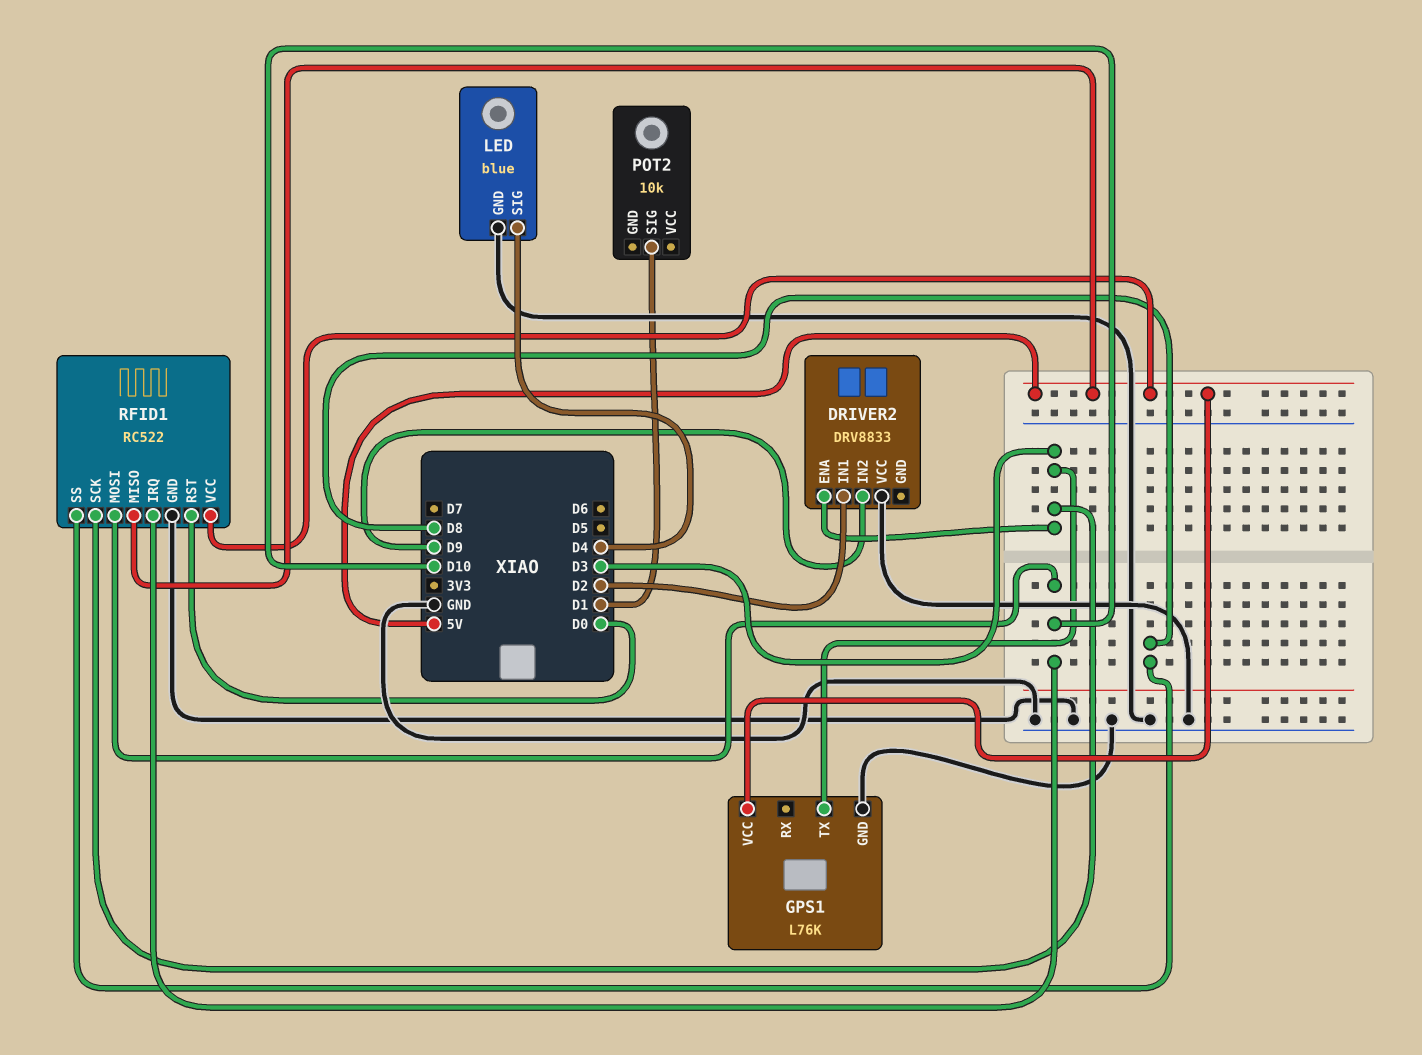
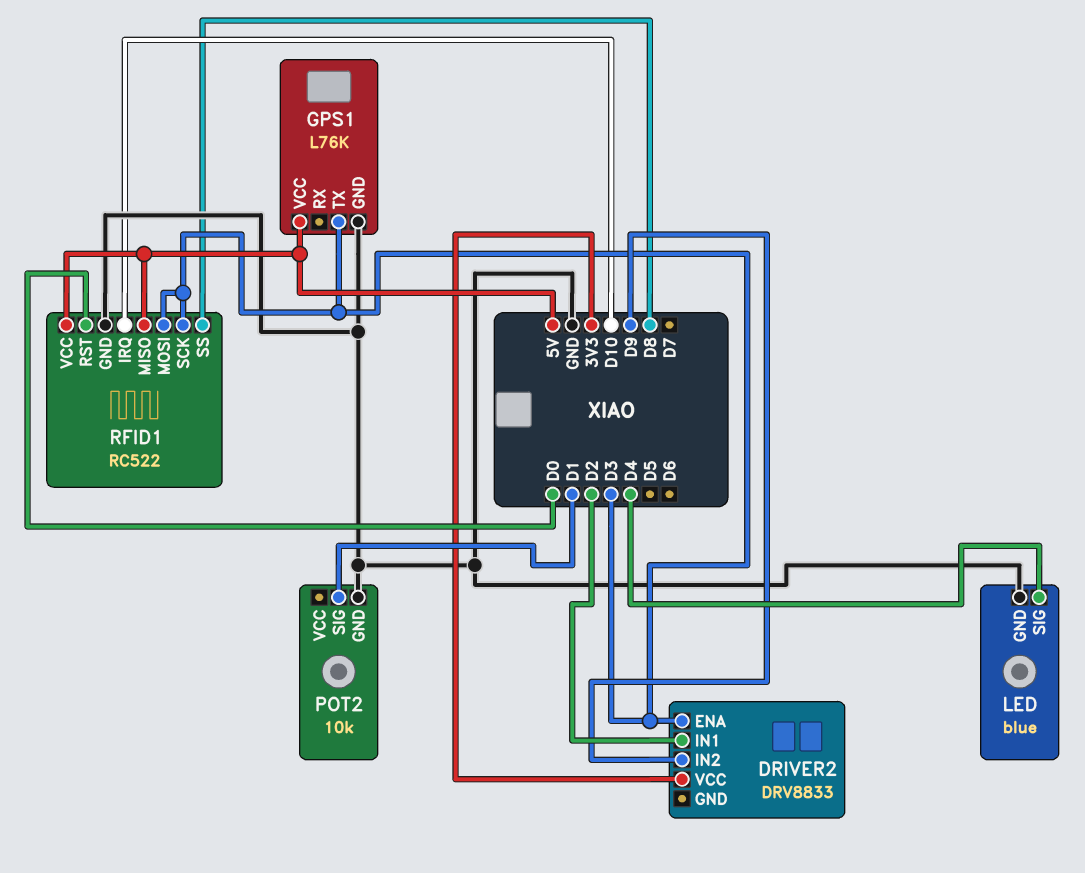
DRIVER2 pin VCC: GND -> 3V3
POT2 pin GND: none -> GND
RFID1 pin MOSI: D10 -> D3

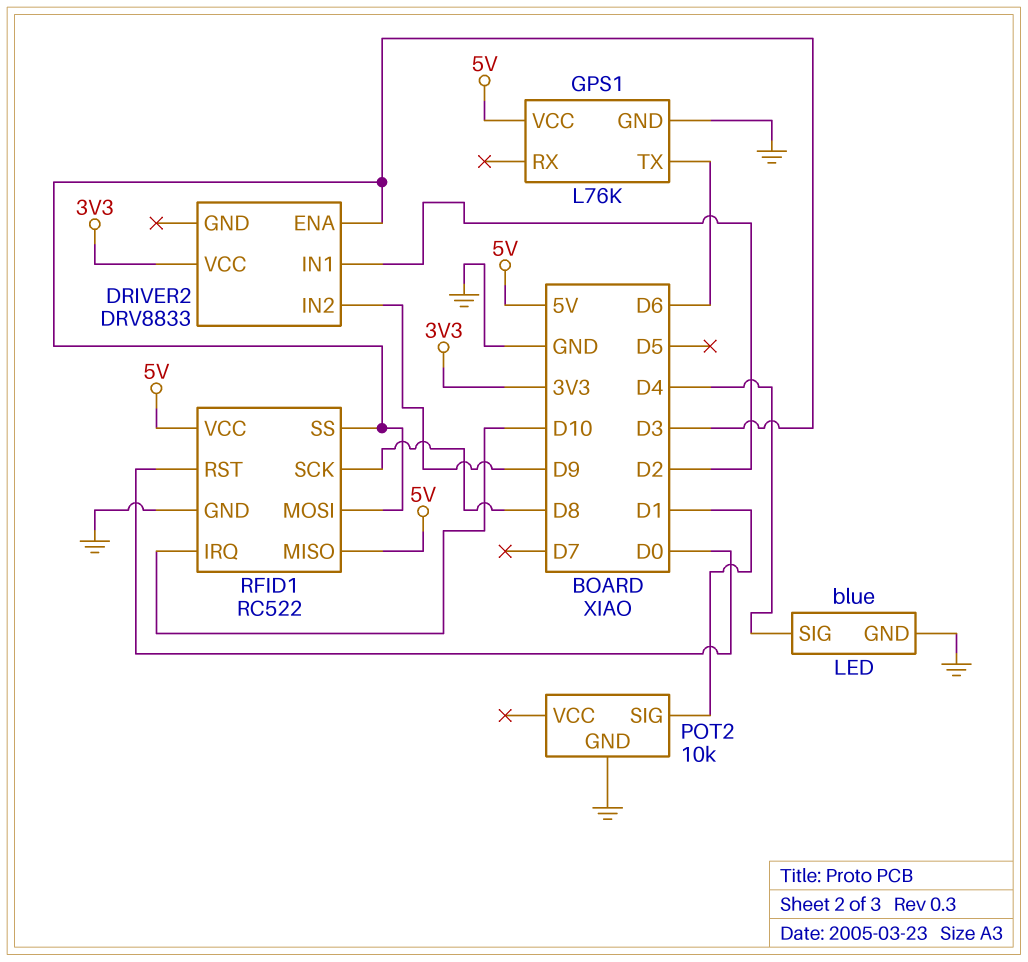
GPS1 pin TX: D3 -> D6
RFID1 pin SCK: D3 -> D8
RFID1 pin SS: D8 -> D3

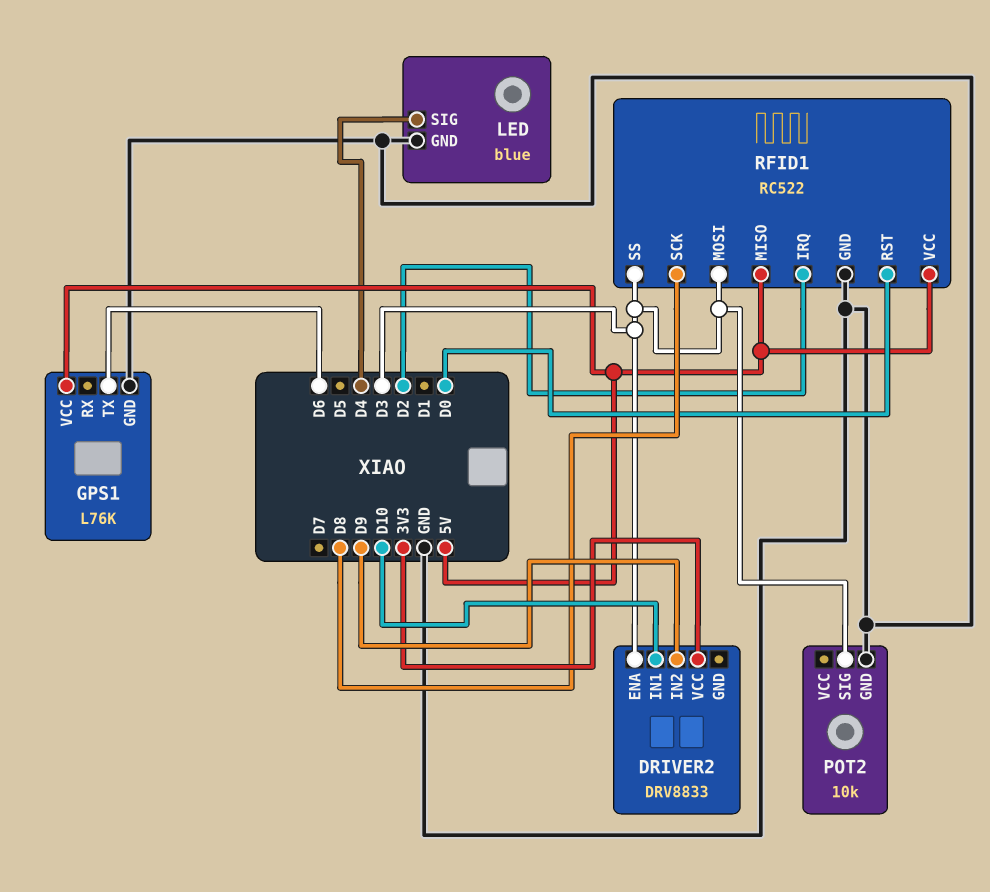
DRIVER2 pin IN1: D2 -> D10
POT2 pin SIG: D1 -> D3
RFID1 pin IRQ: D10 -> D2

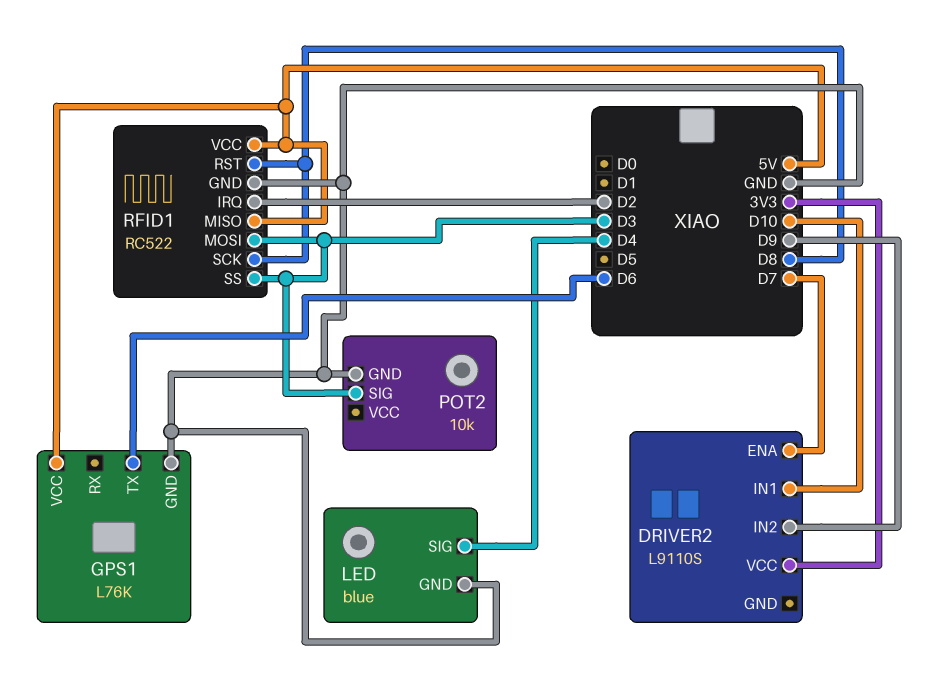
DRIVER2: DRV8833 -> L9110S
DRIVER2 pin ENA: D3 -> D7
RFID1 pin RST: D0 -> D8

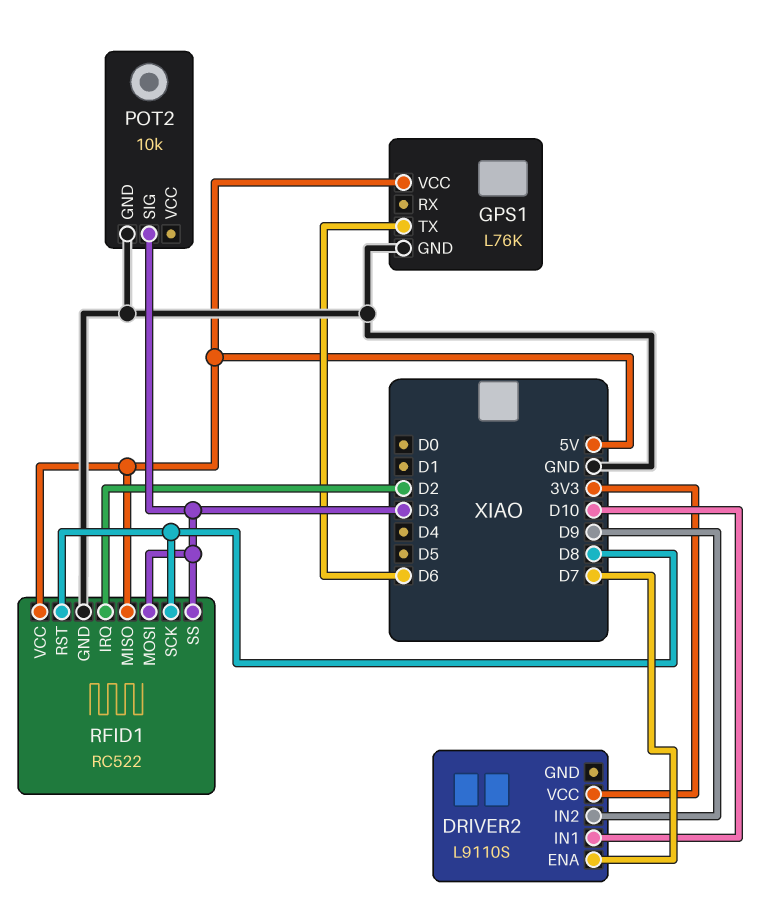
LED: blue -> none
LED pin GND: GND -> none
LED pin SIG: D4 -> none

